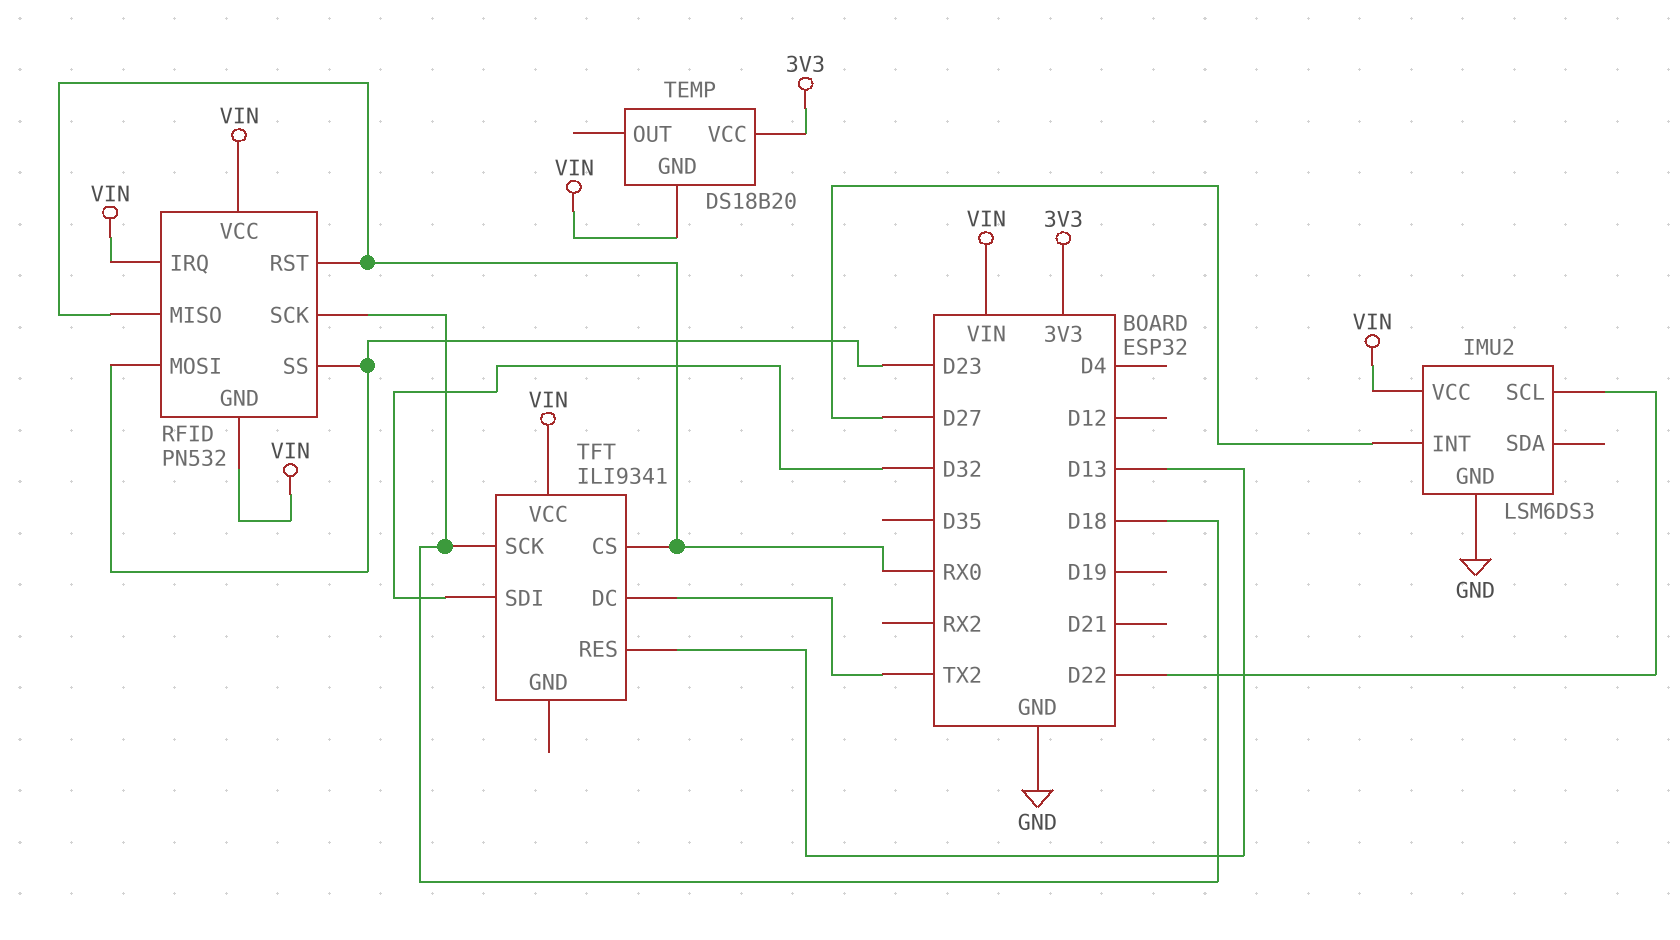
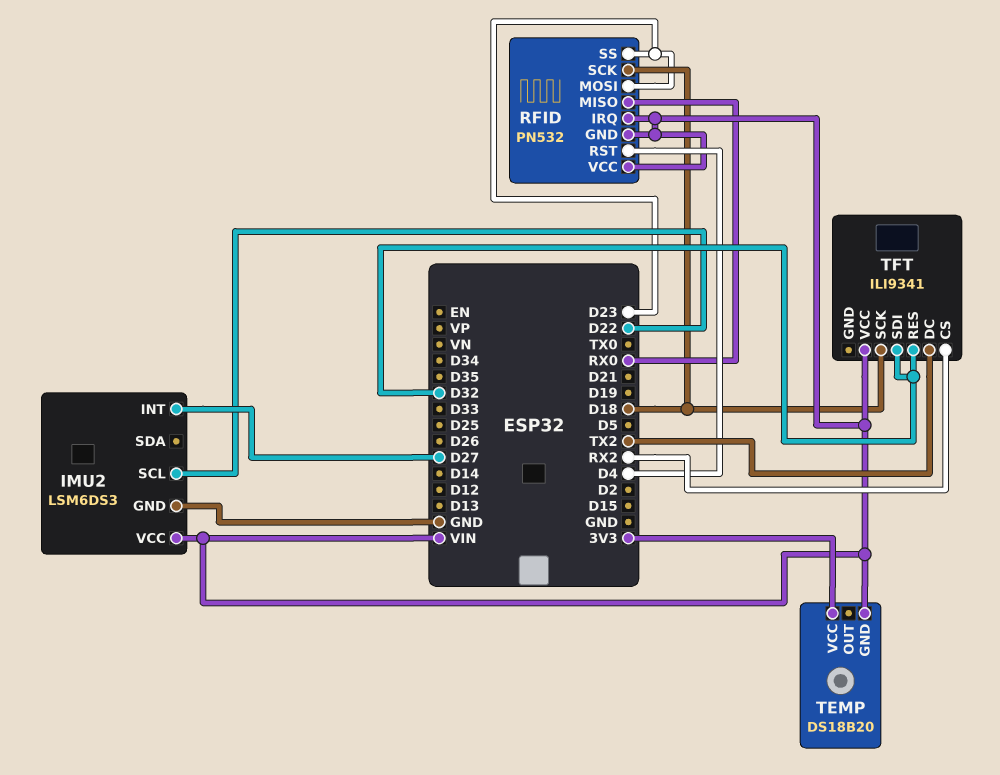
RFID pin RST: RX0 -> D4
TFT pin CS: RX0 -> RX2
TFT pin RES: D13 -> D32

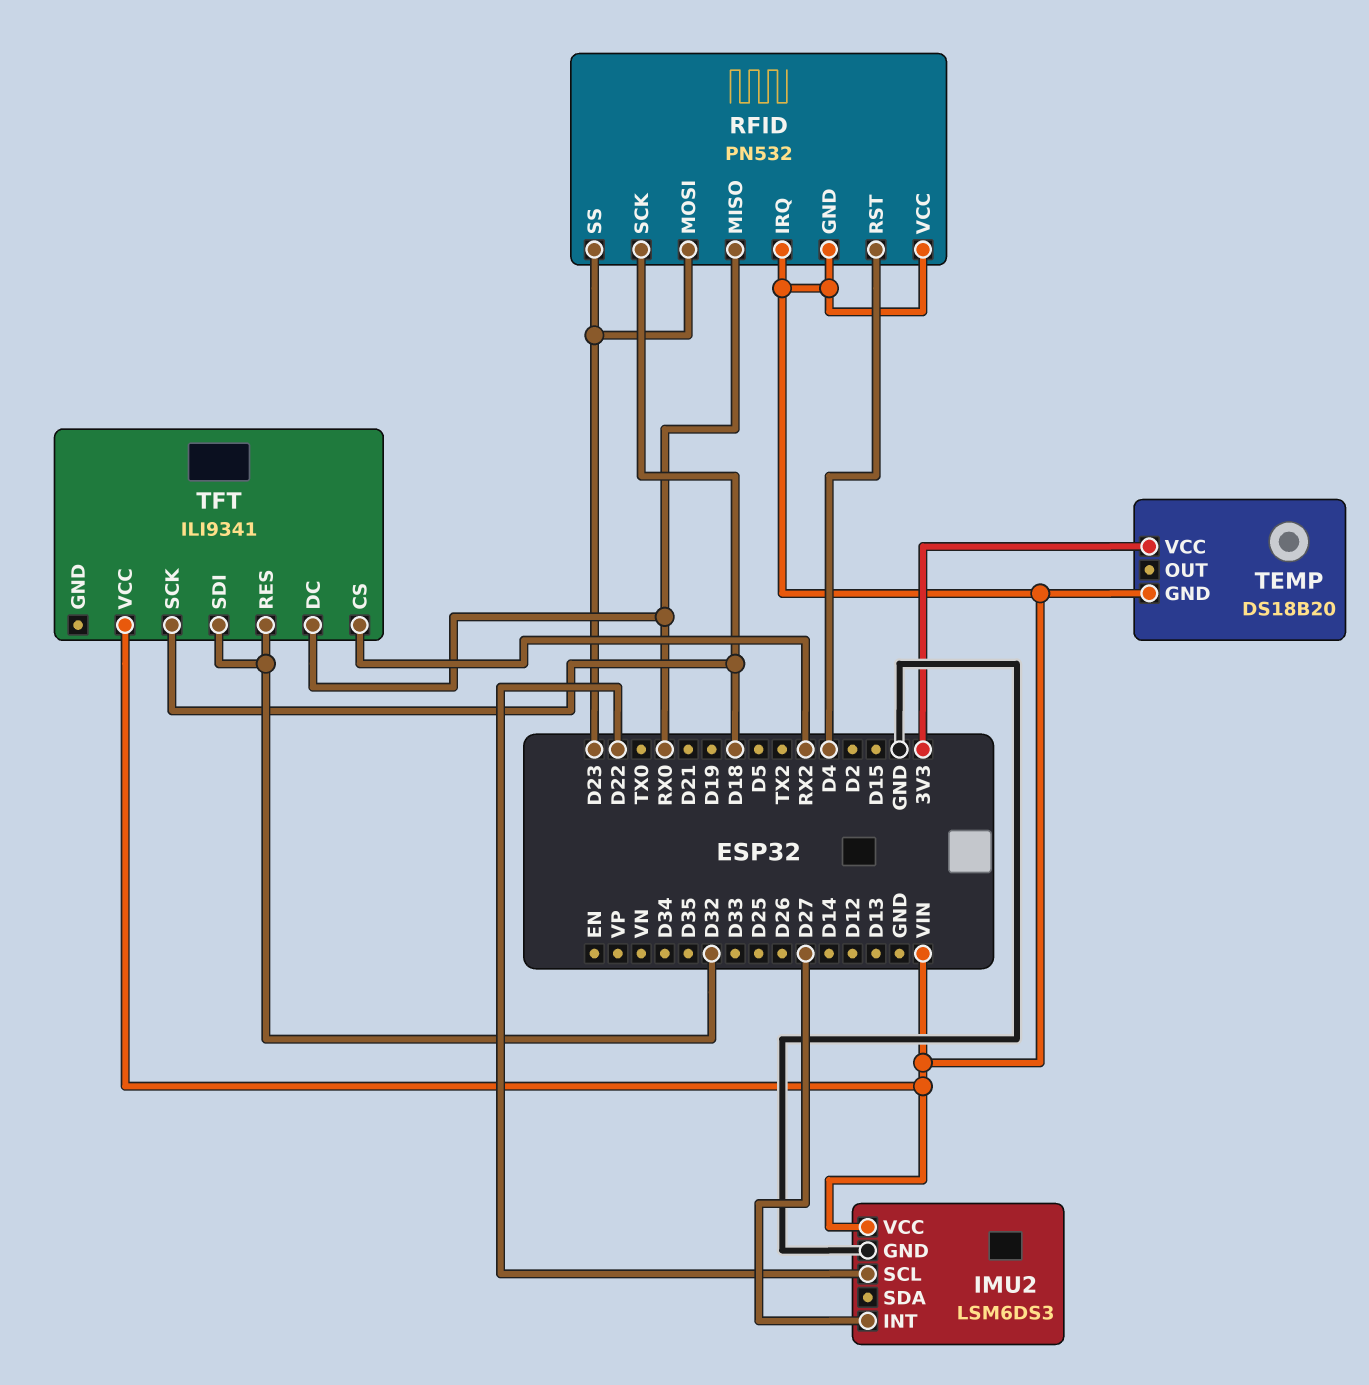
TFT pin DC: TX2 -> RX0

